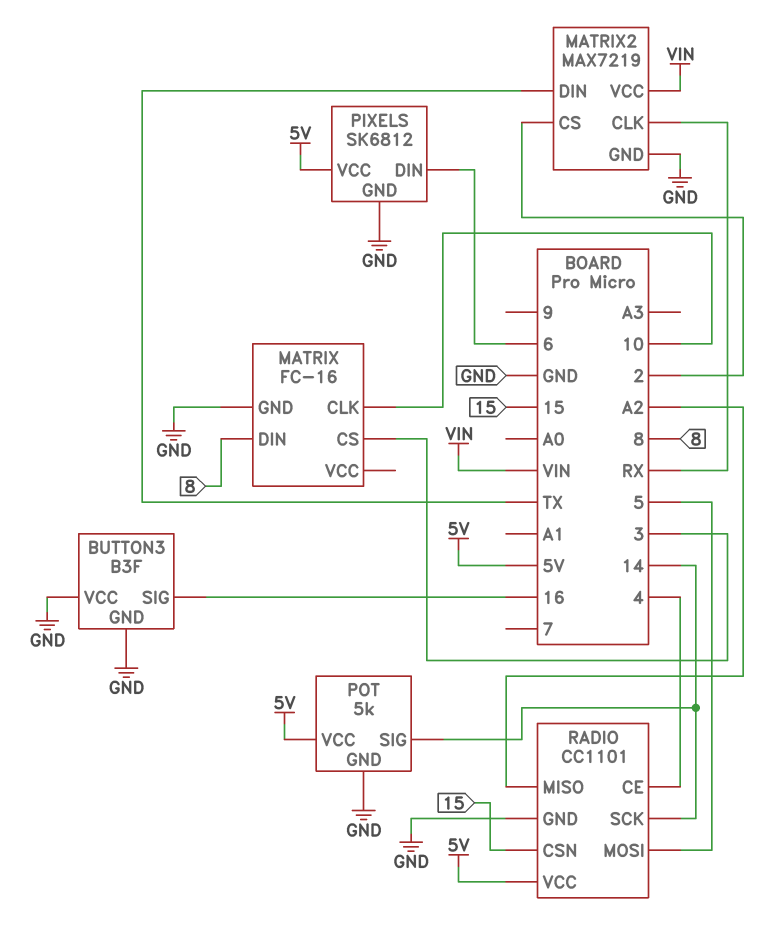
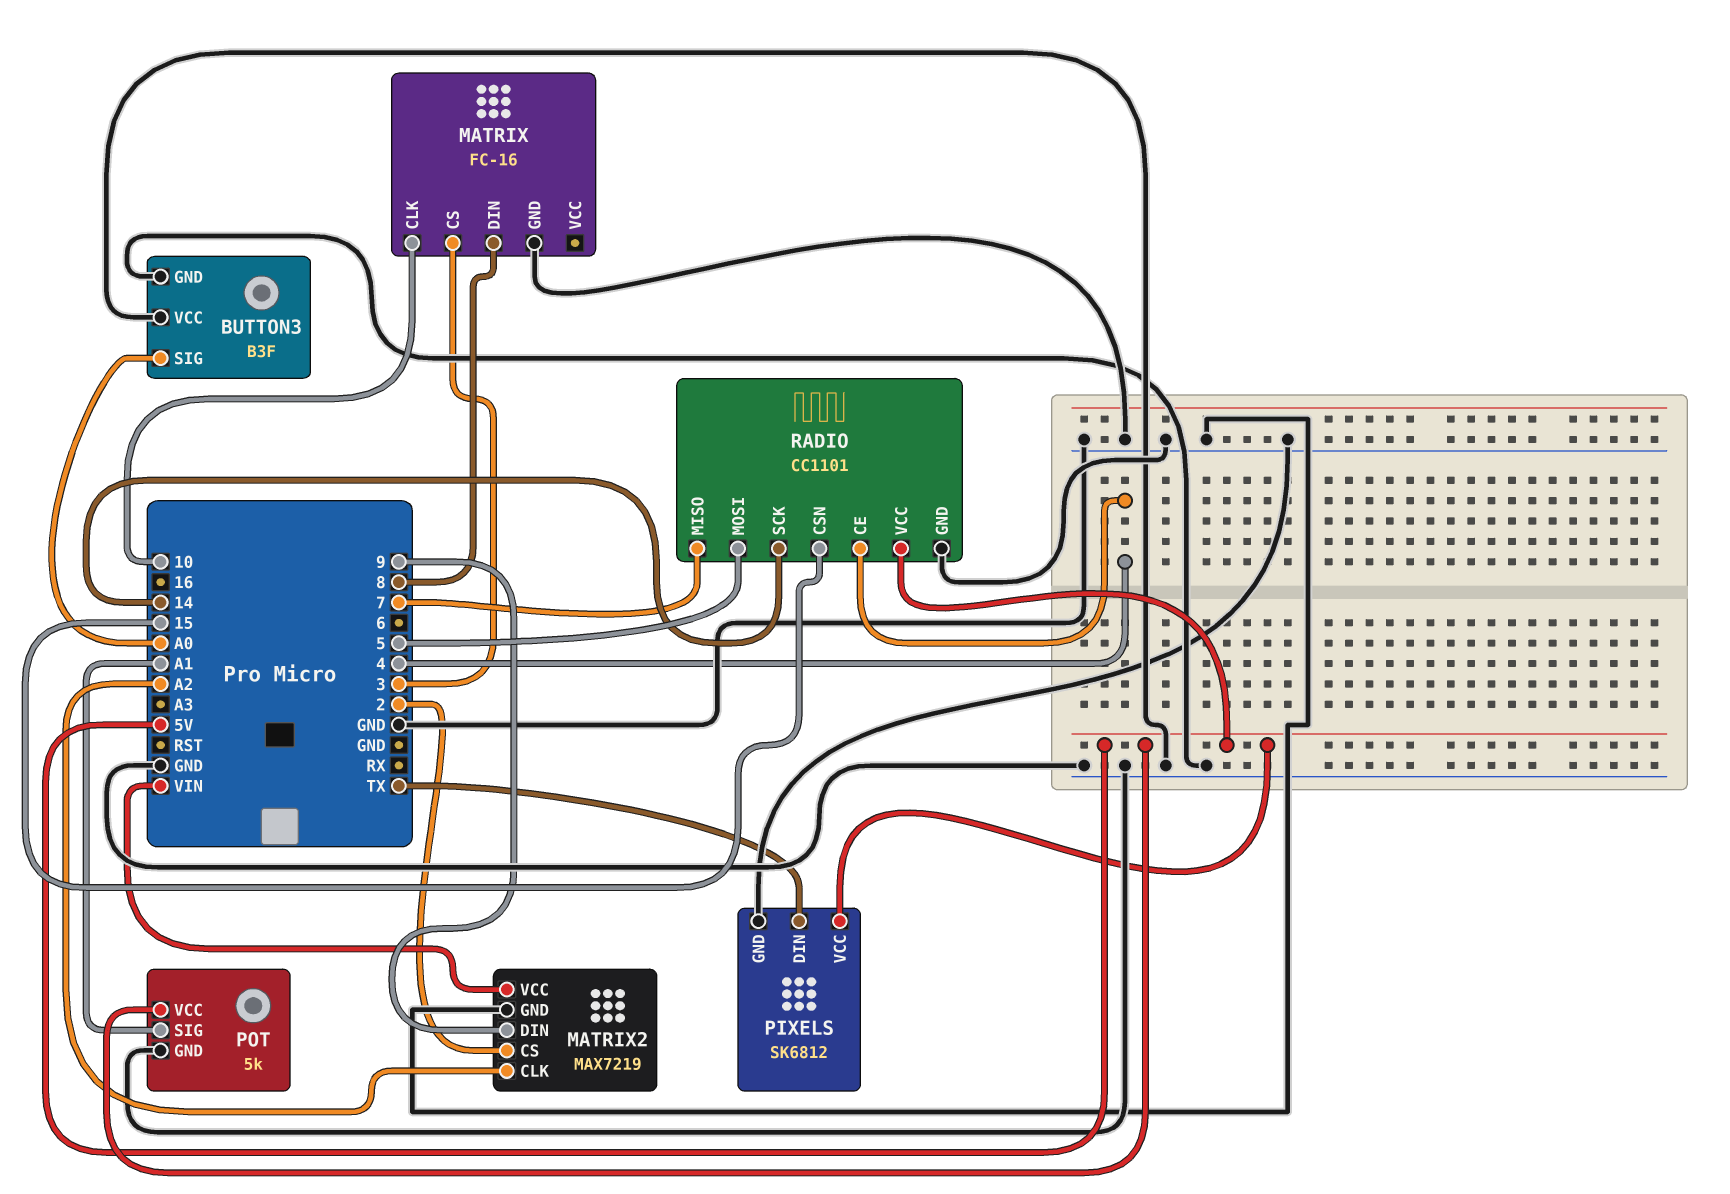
BUTTON3 pin SIG: 16 -> A0
MATRIX2 pin CLK: RX -> A2
MATRIX2 pin DIN: TX -> 9
PIXELS pin DIN: 6 -> TX
POT pin SIG: 14 -> A1
RADIO pin MISO: A2 -> 7

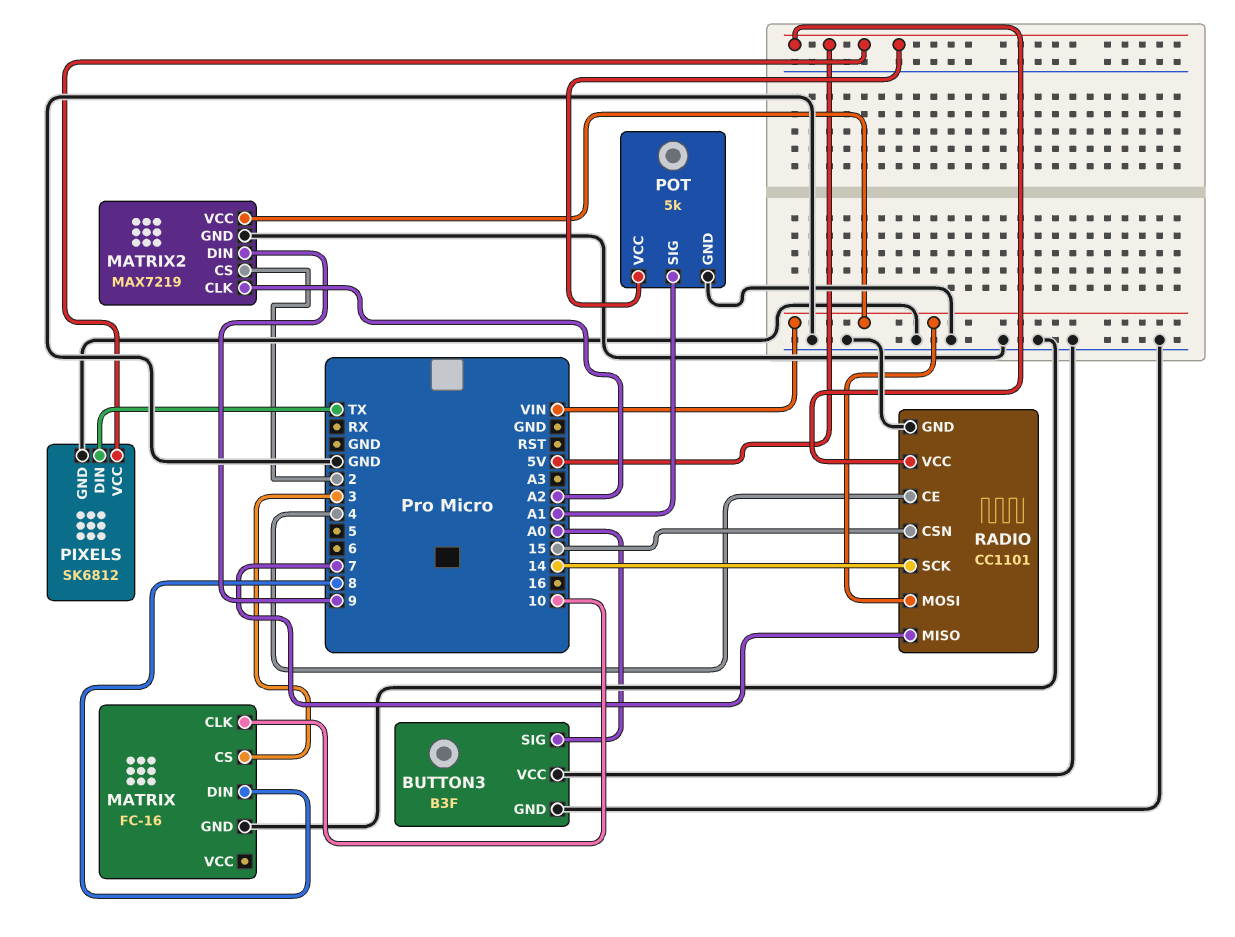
RADIO pin MOSI: 5 -> VIN

